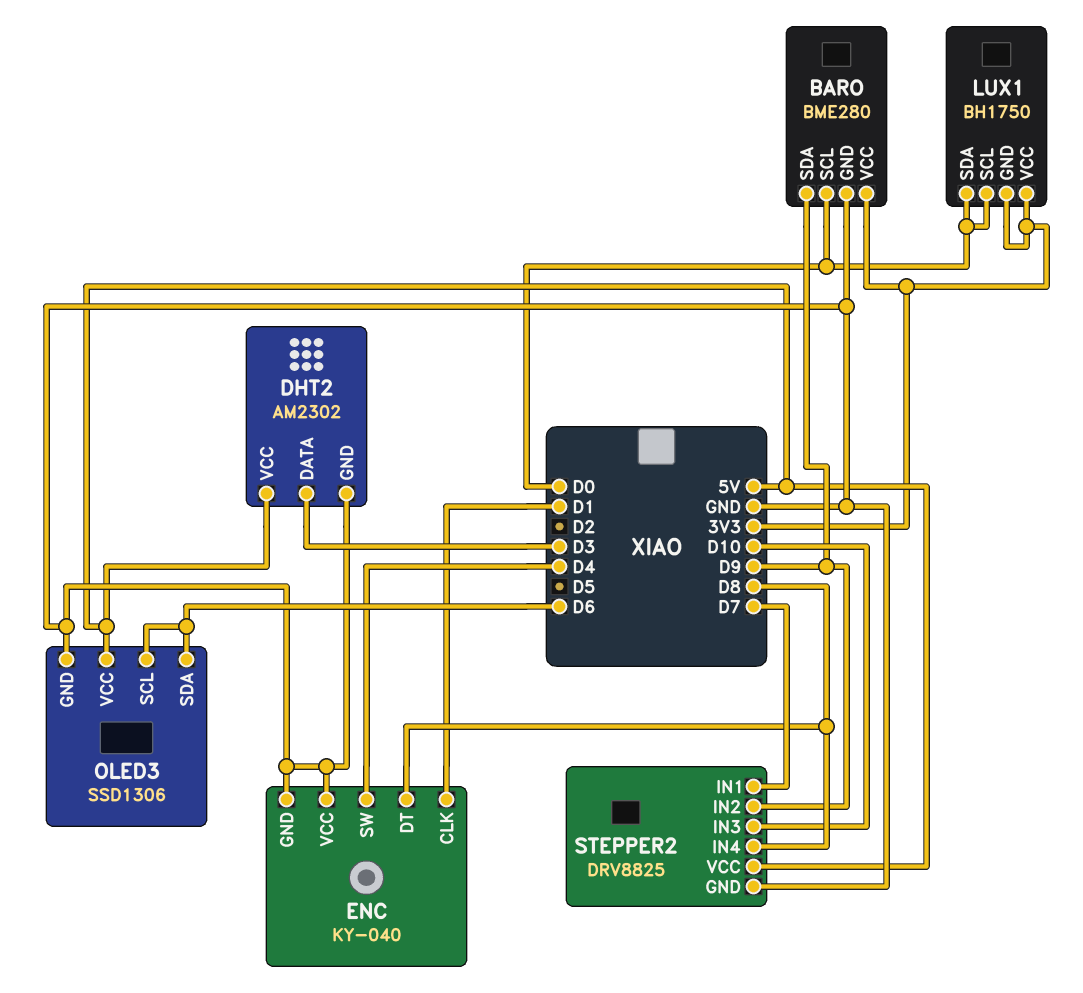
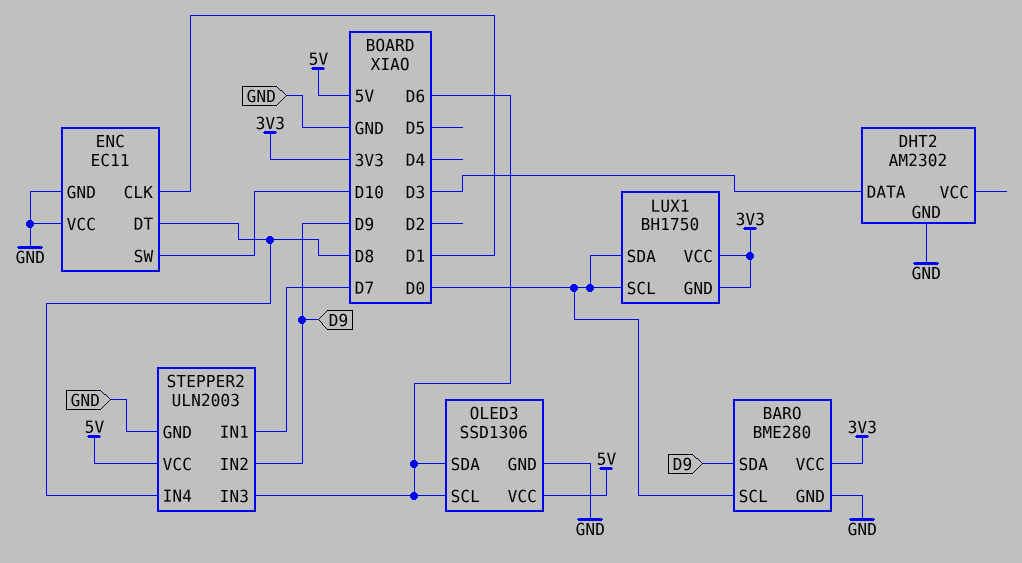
DHT2 pin VCC: 5V -> none
ENC: KY-040 -> EC11
ENC pin SW: D4 -> D10
STEPPER2: DRV8825 -> ULN2003
STEPPER2 pin IN3: D10 -> D6

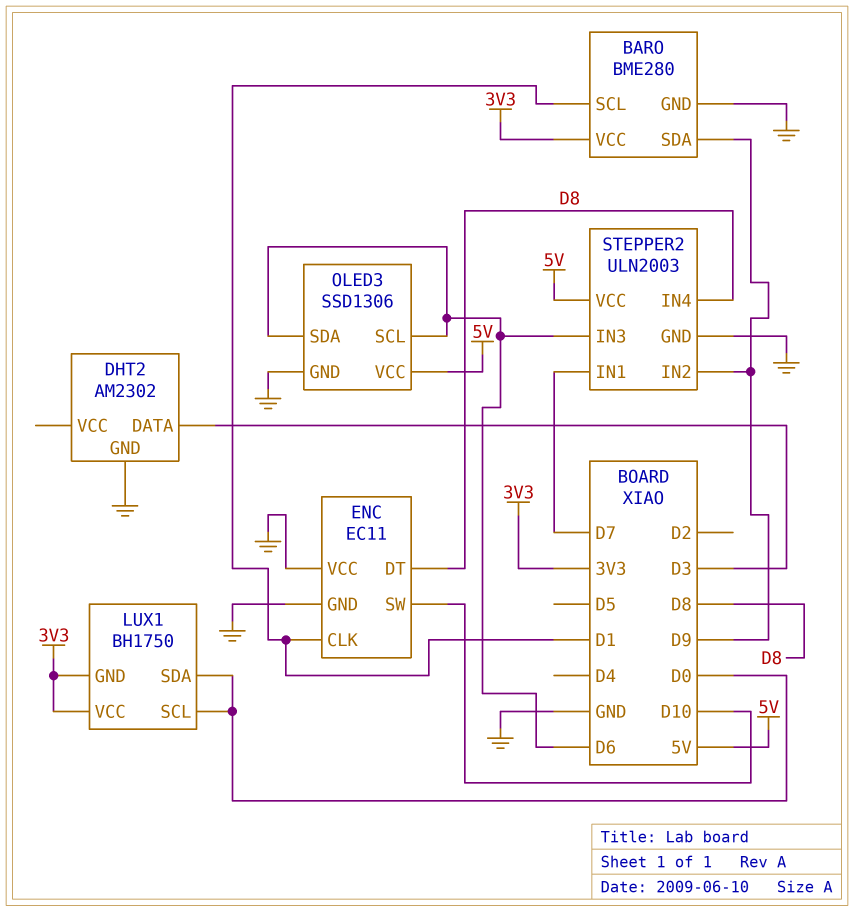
BARO pin SCL: D0 -> D1

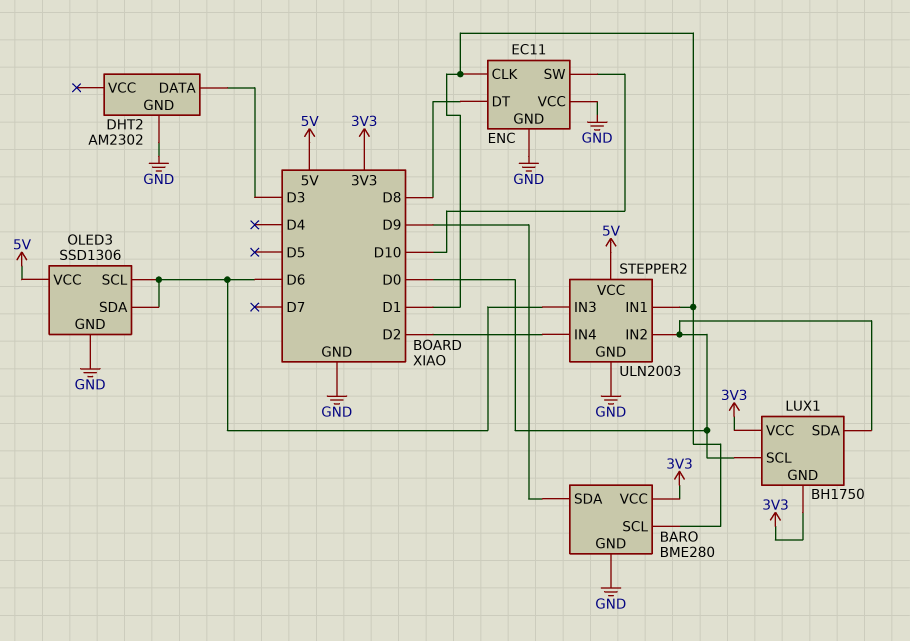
STEPPER2 pin IN1: D7 -> D1
STEPPER2 pin IN2: D9 -> D0
STEPPER2 pin IN4: D8 -> D2

